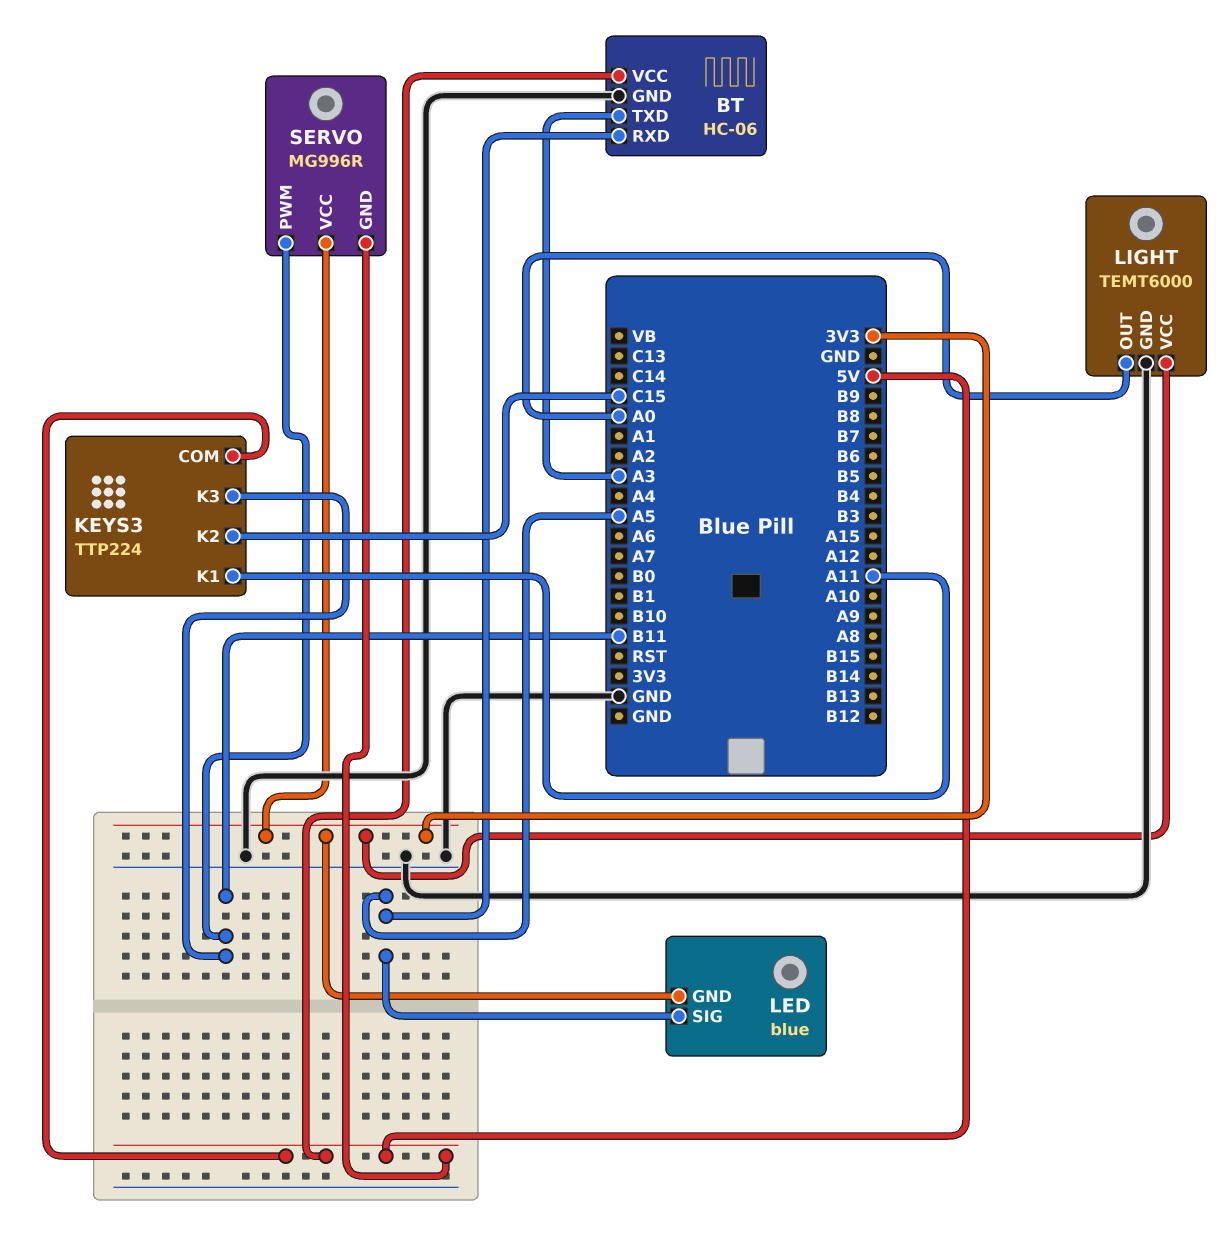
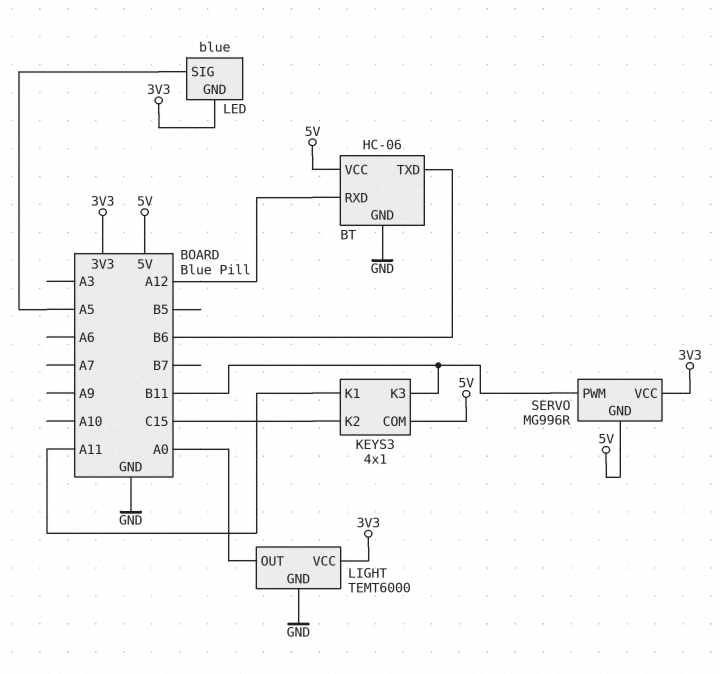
BT pin RXD: A5 -> A12
BT pin TXD: A3 -> B6
KEYS3: TTP224 -> 4x1

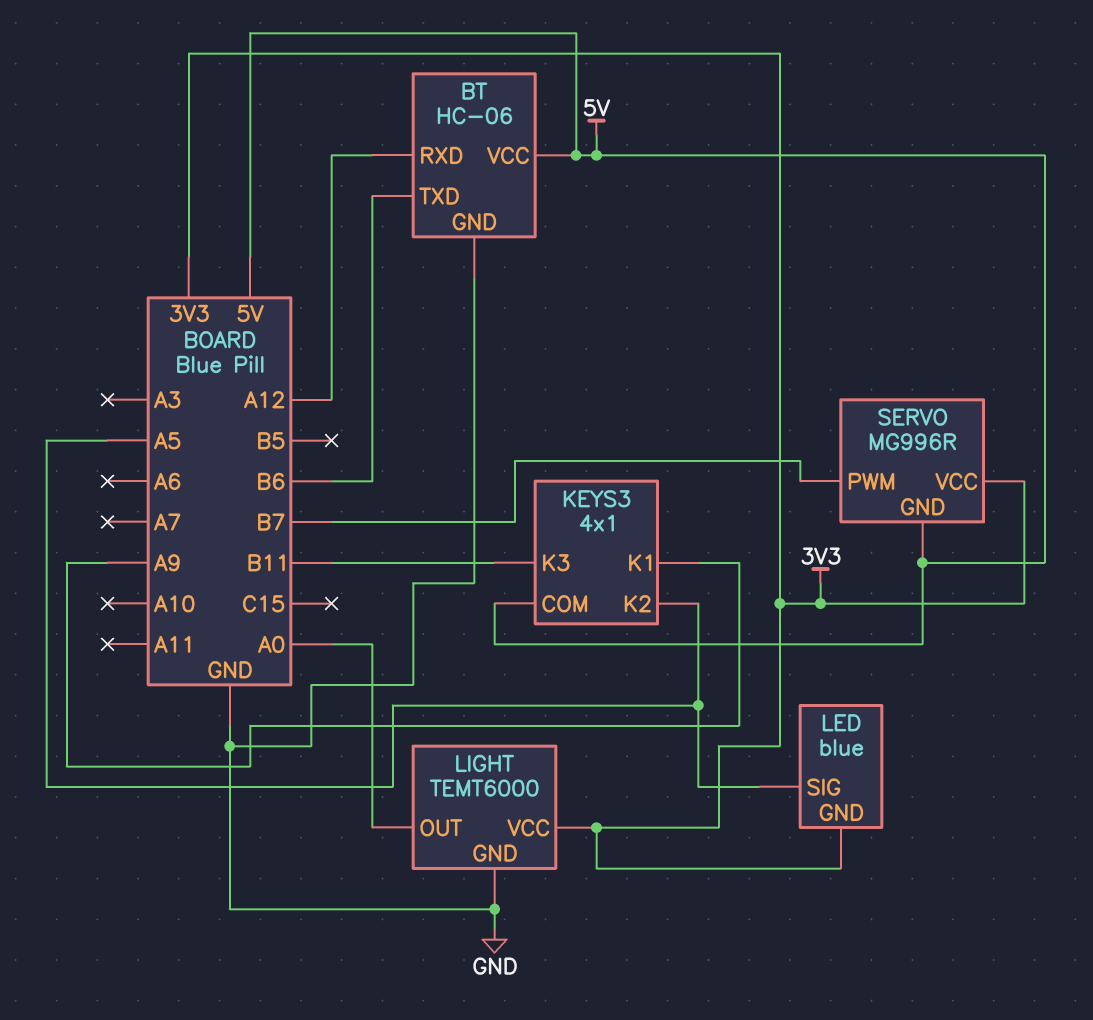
KEYS3 pin K1: A11 -> A9
KEYS3 pin K2: C15 -> A5
SERVO pin PWM: B11 -> B7

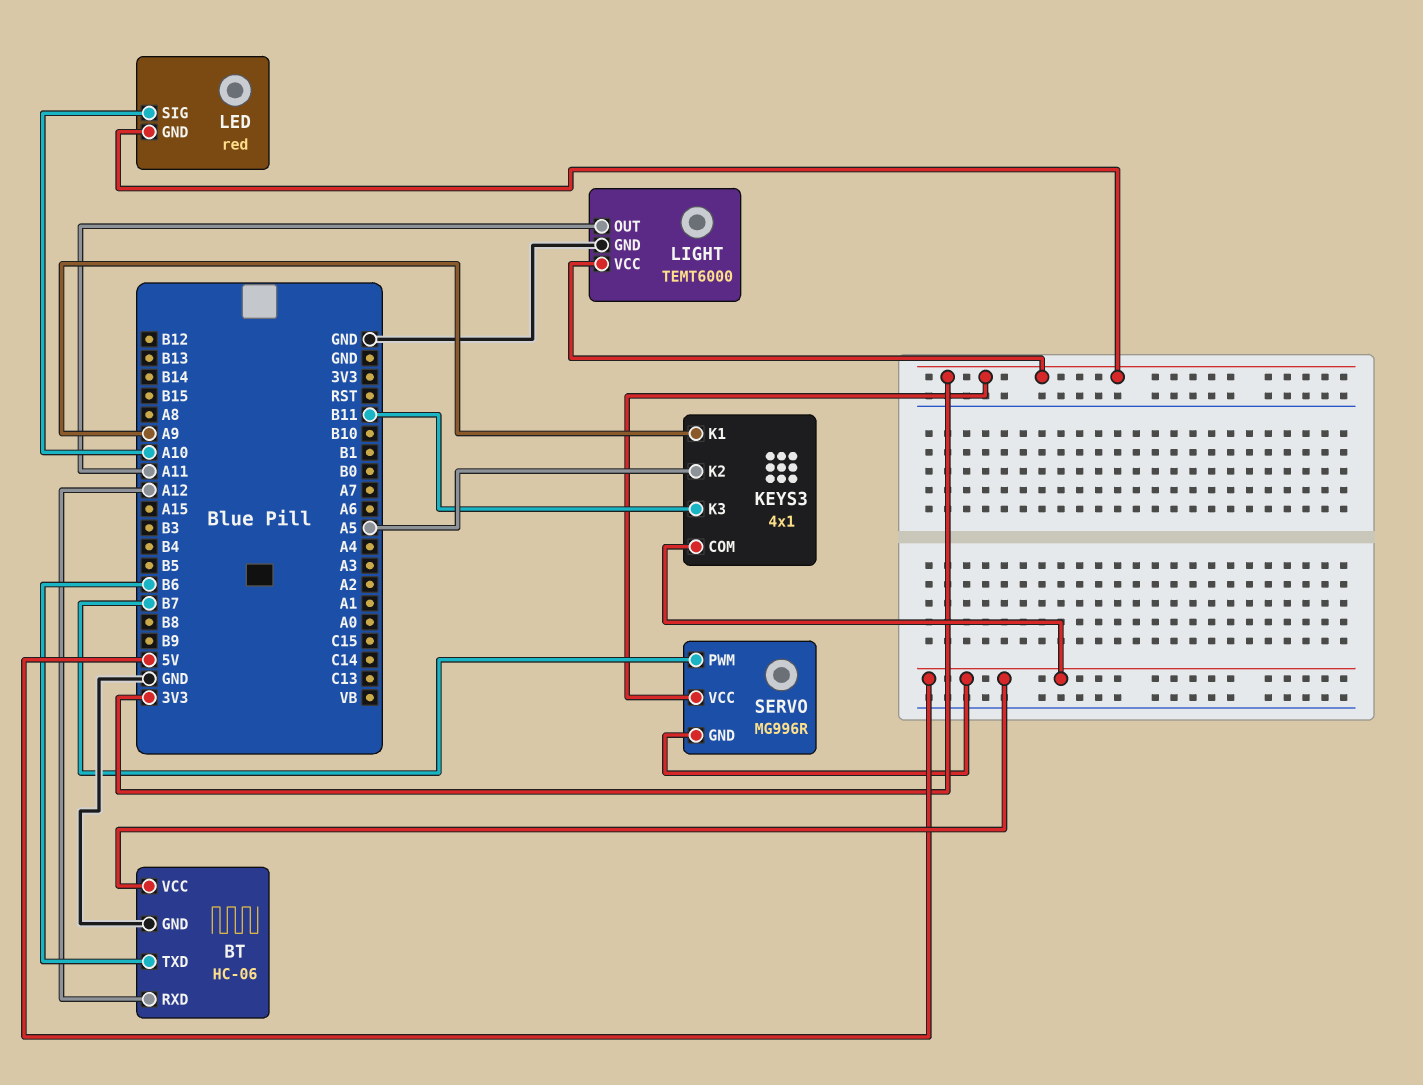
LED: blue -> red
LED pin SIG: A5 -> A10
LIGHT pin OUT: A0 -> A11

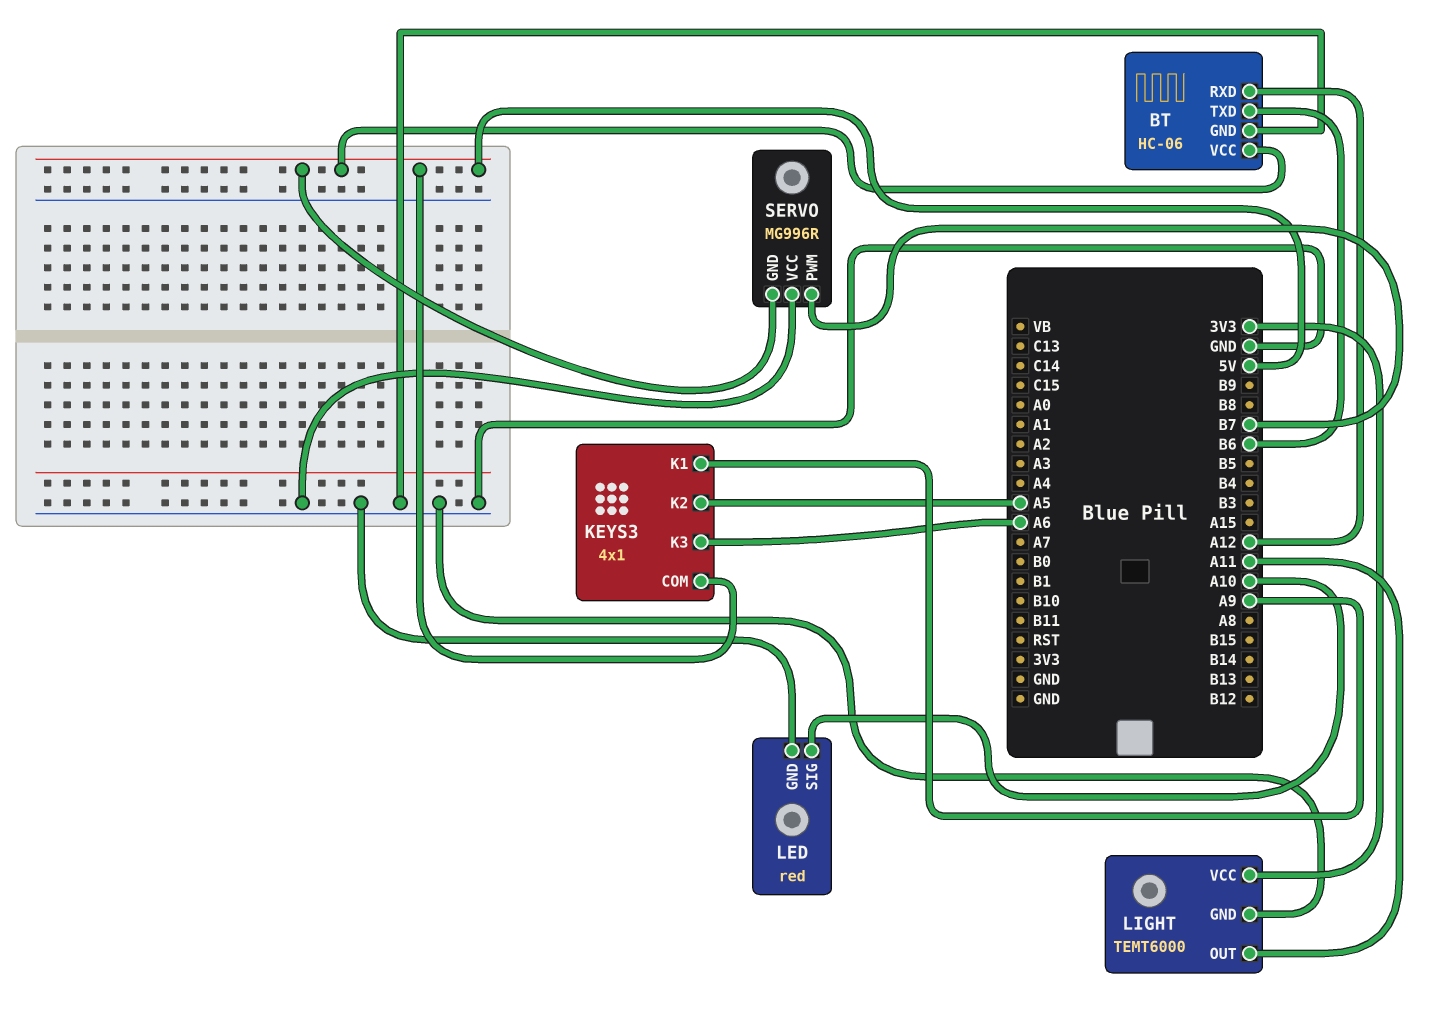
KEYS3 pin K3: B11 -> A6
LED pin GND: 3V3 -> GND
SERVO pin VCC: 3V3 -> GND

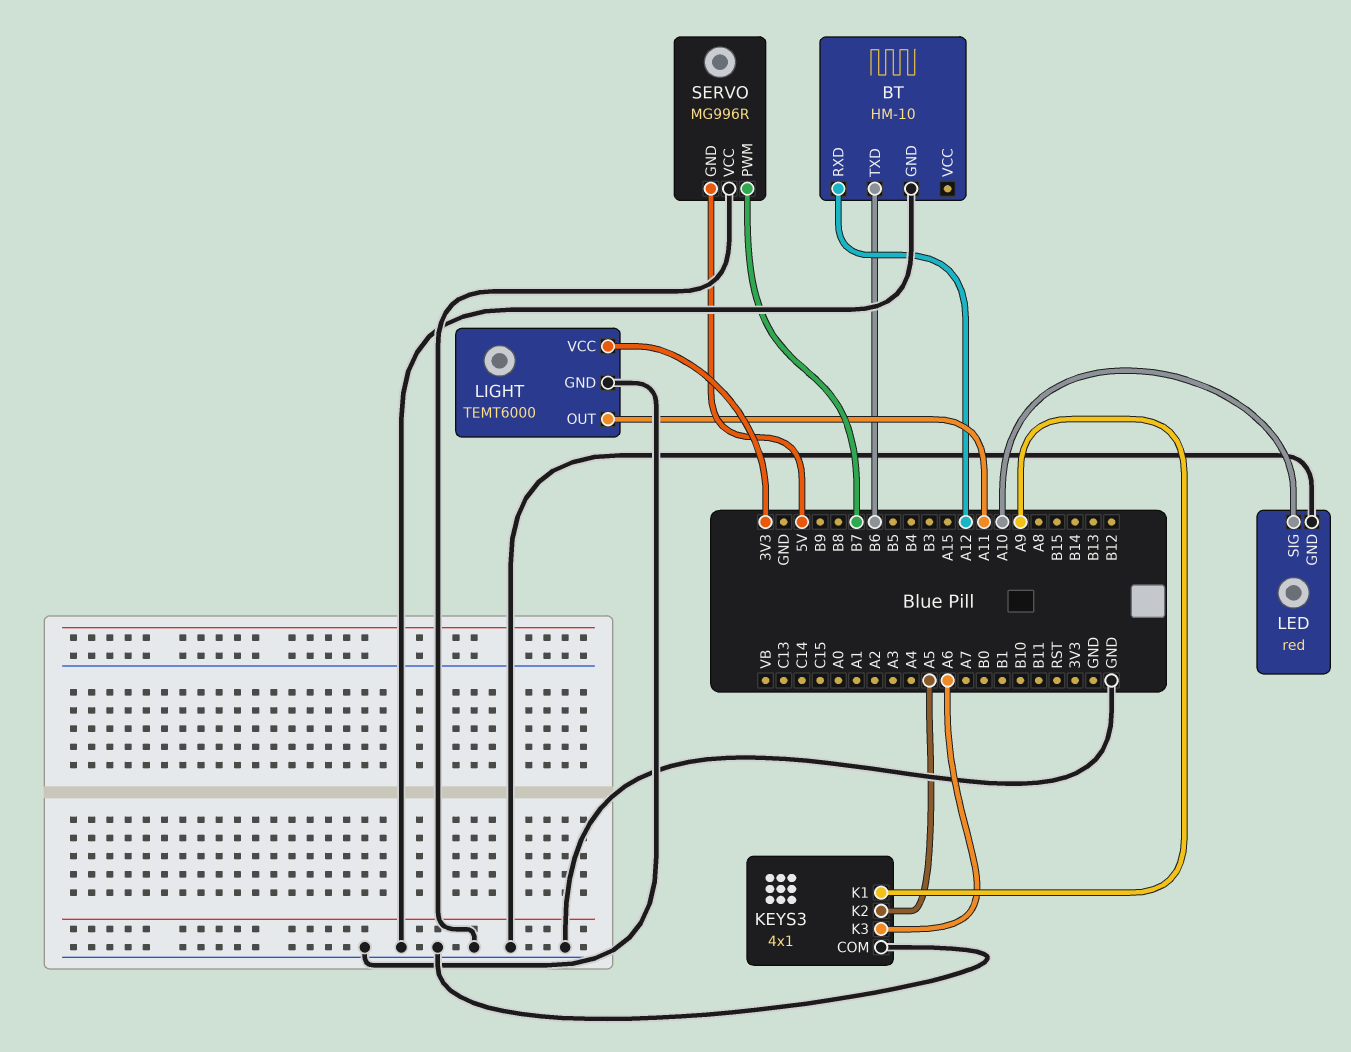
BT: HC-06 -> HM-10
BT pin VCC: 5V -> none
KEYS3 pin COM: 5V -> GND

